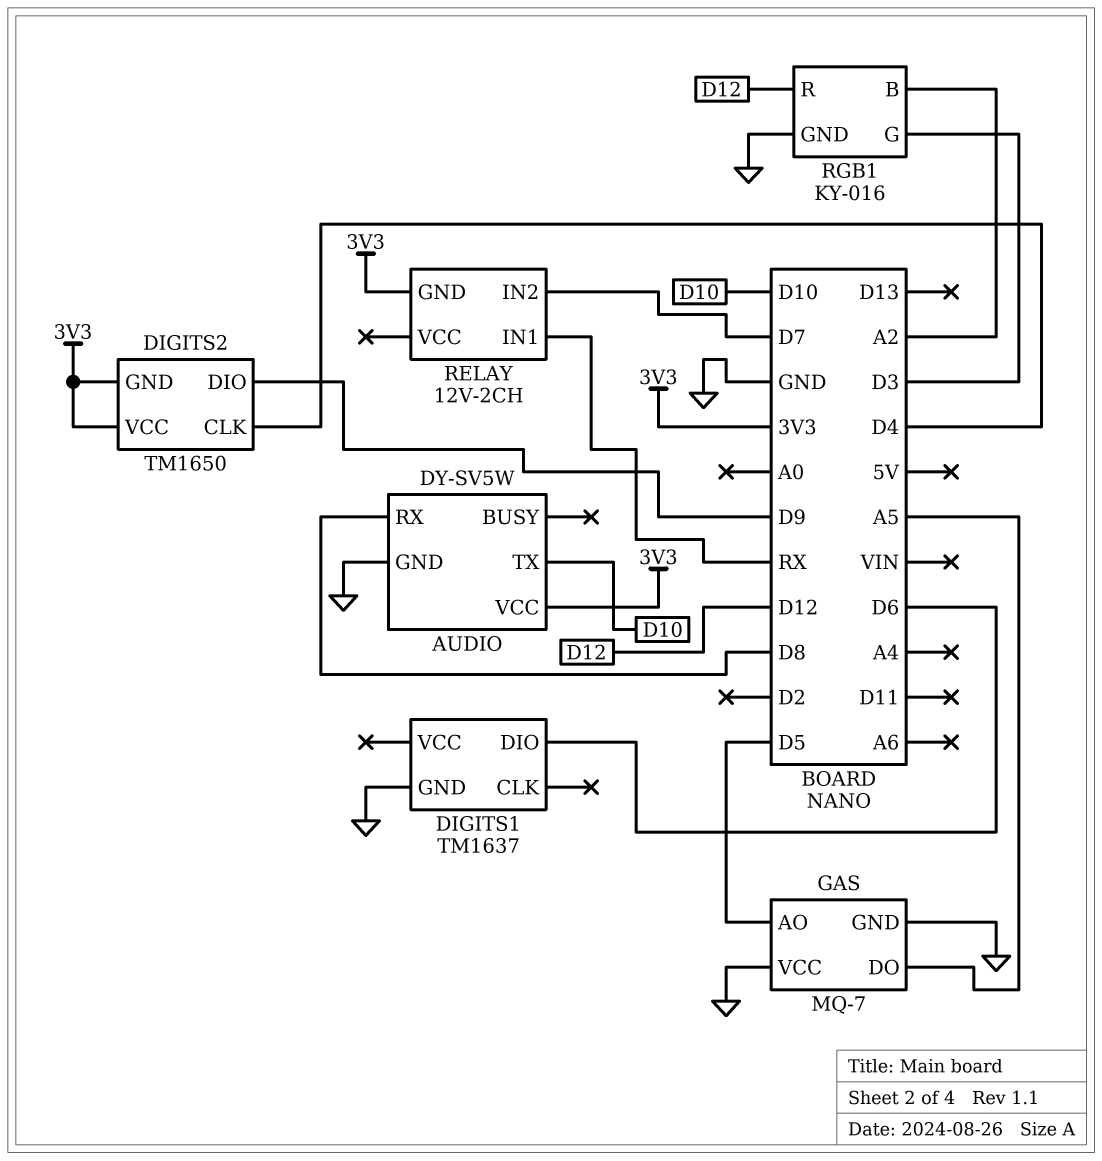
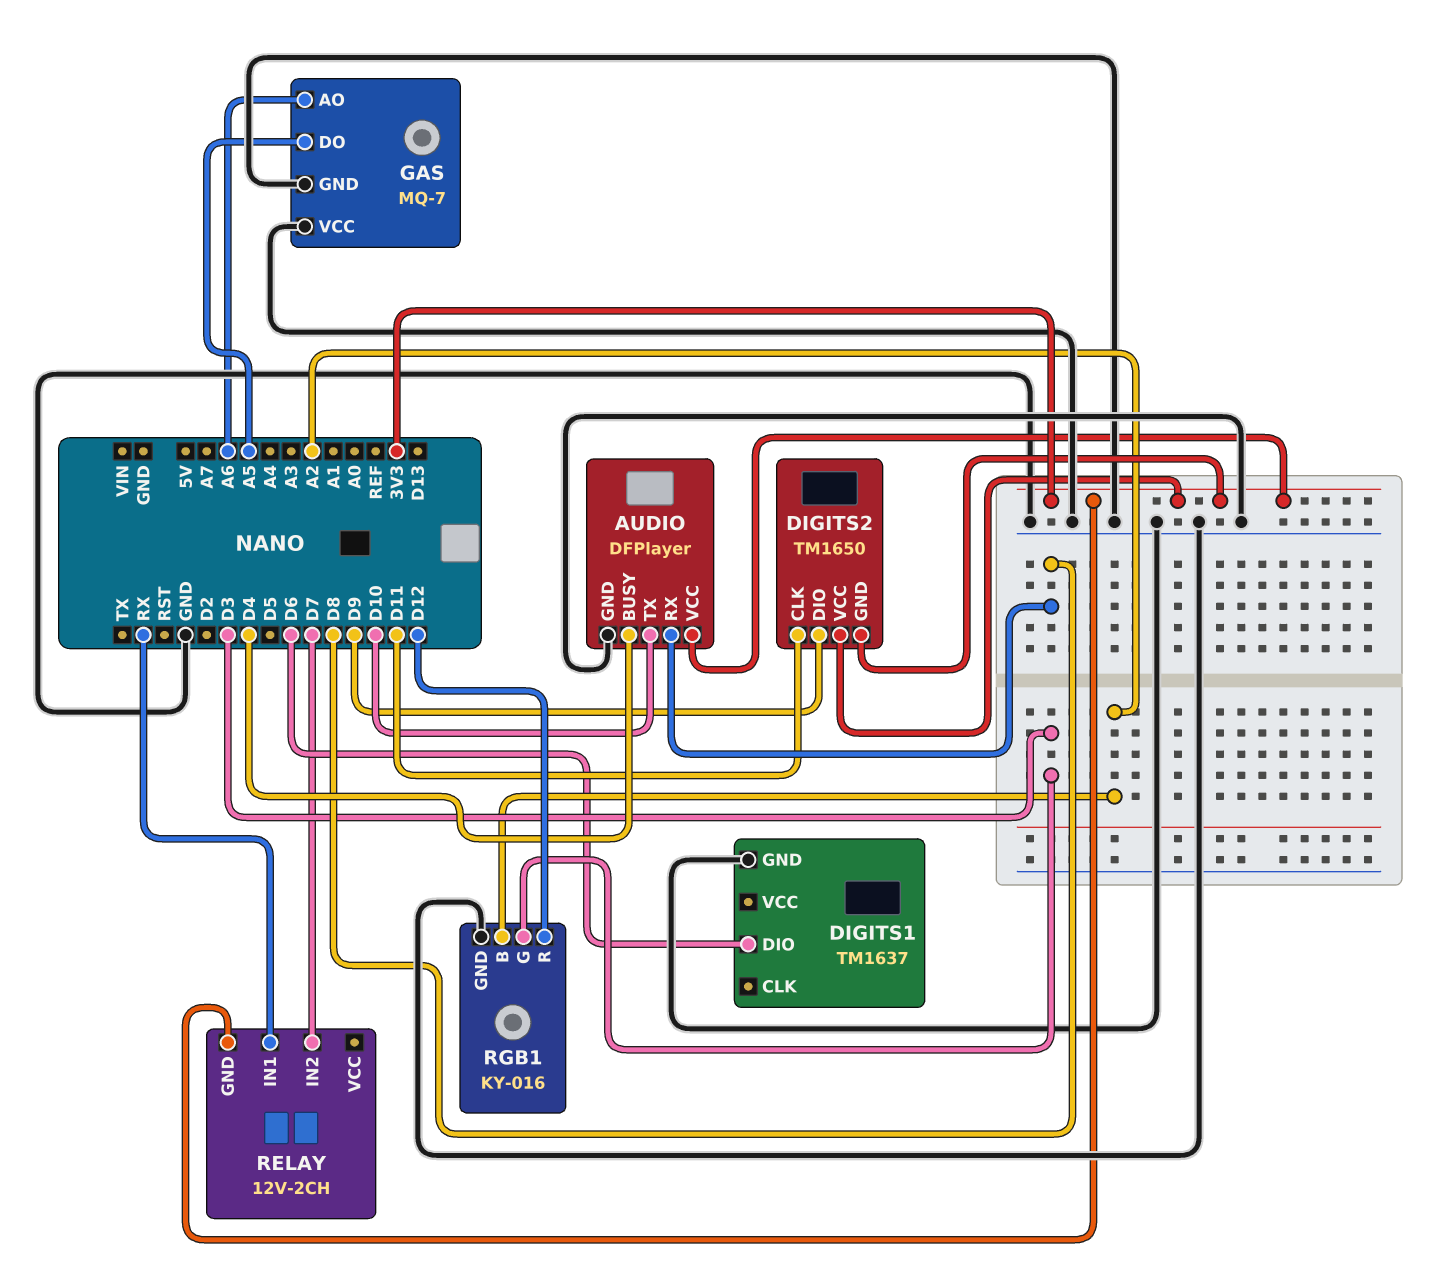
AUDIO: DY-SV5W -> DFPlayer
AUDIO pin BUSY: none -> D4
DIGITS2 pin CLK: D4 -> D11
GAS pin AO: D5 -> A6

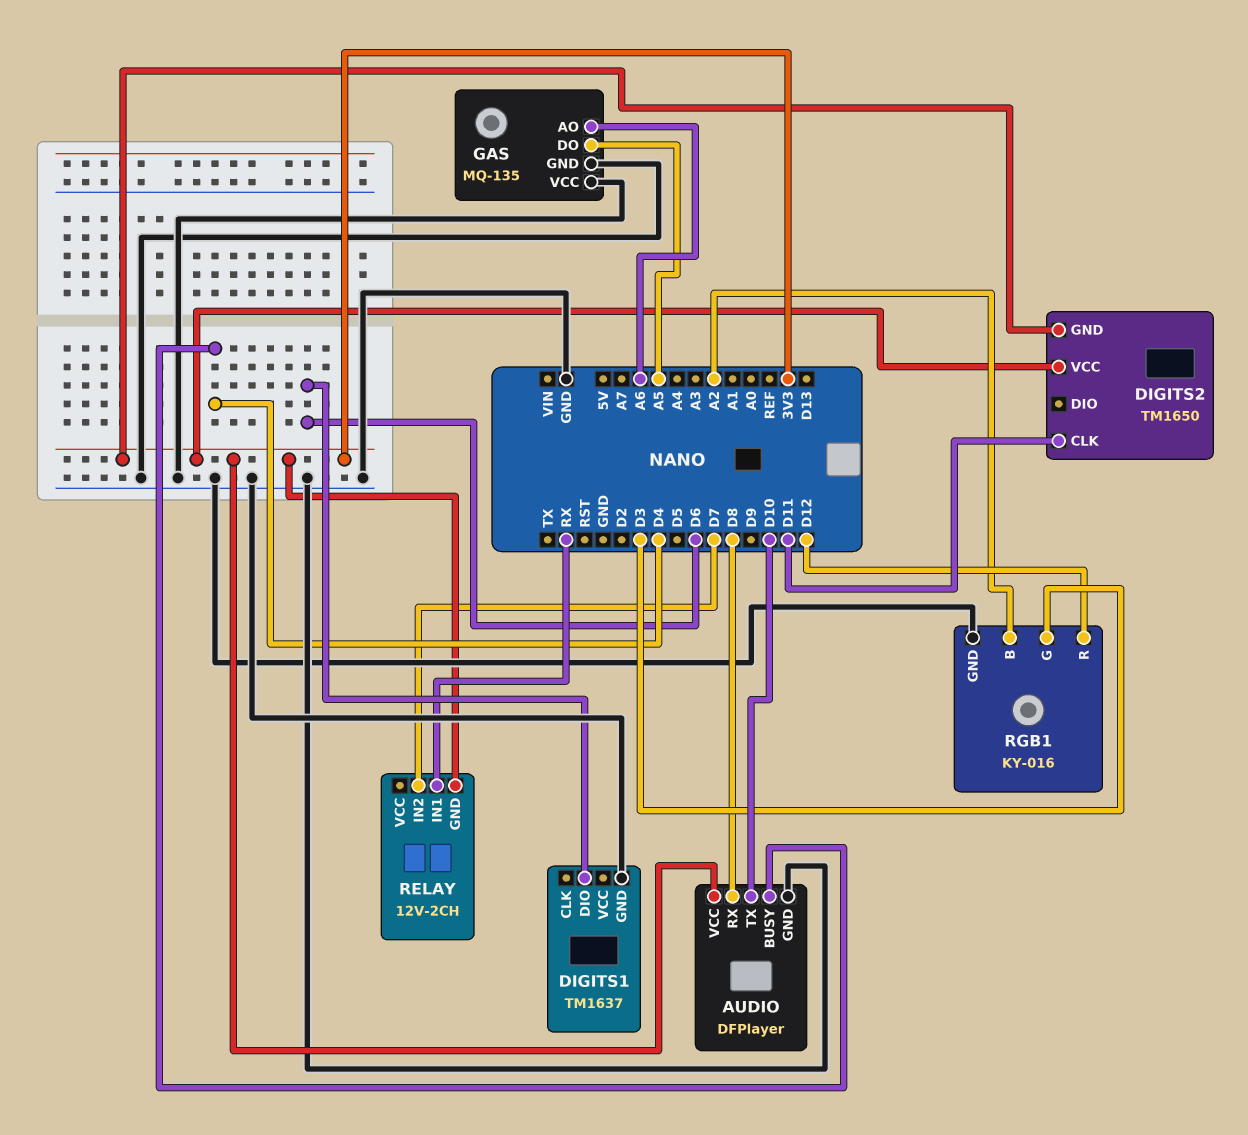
DIGITS2 pin DIO: D9 -> none
GAS: MQ-7 -> MQ-135

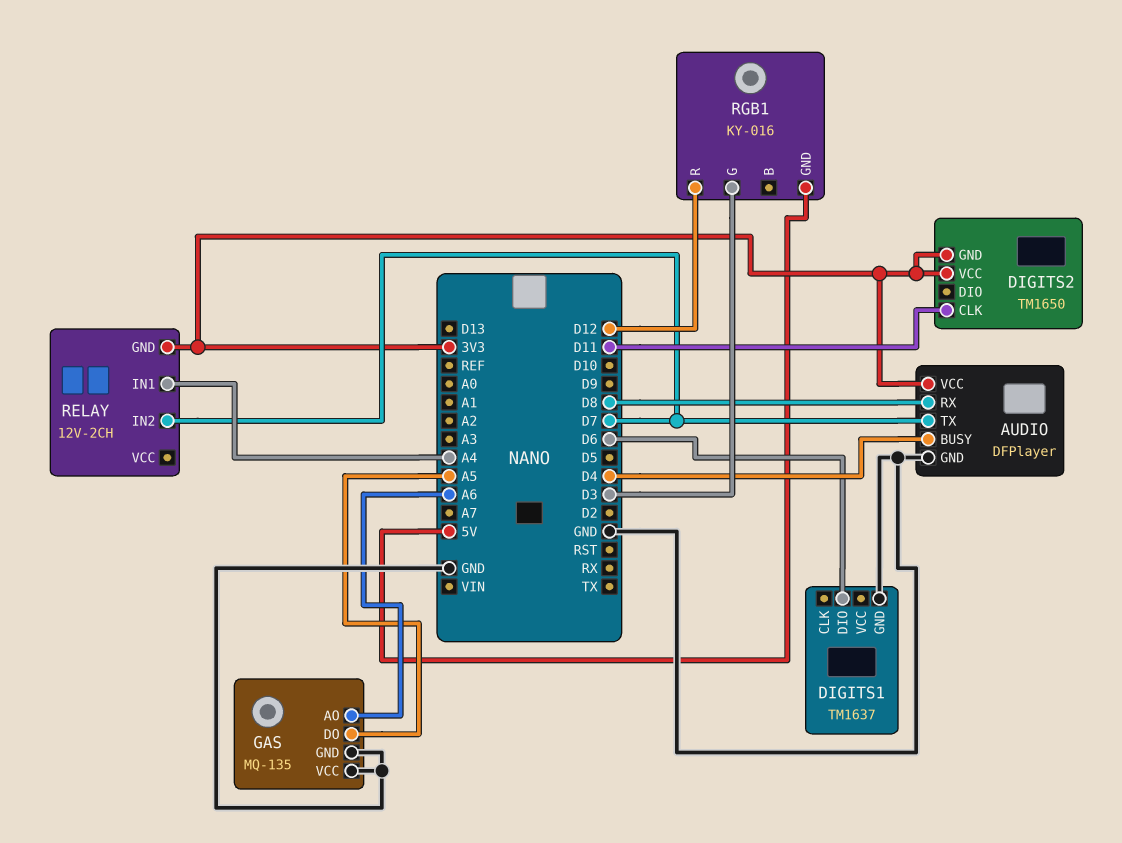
AUDIO pin TX: D10 -> D7
RELAY pin IN1: RX -> A4
RGB1 pin B: A2 -> none
RGB1 pin GND: GND -> 5V

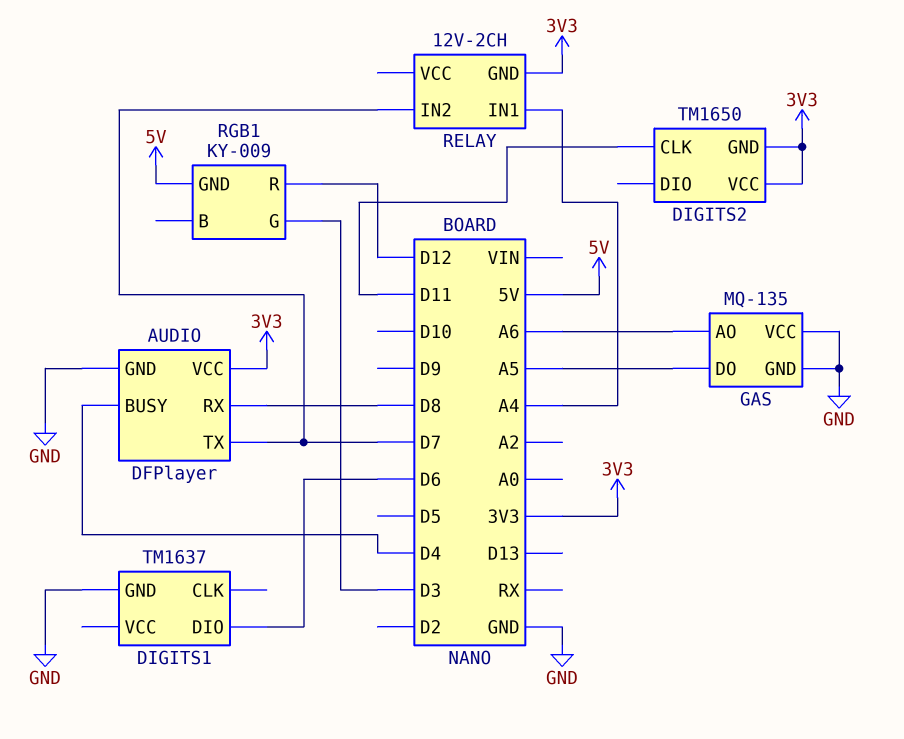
RGB1: KY-016 -> KY-009

